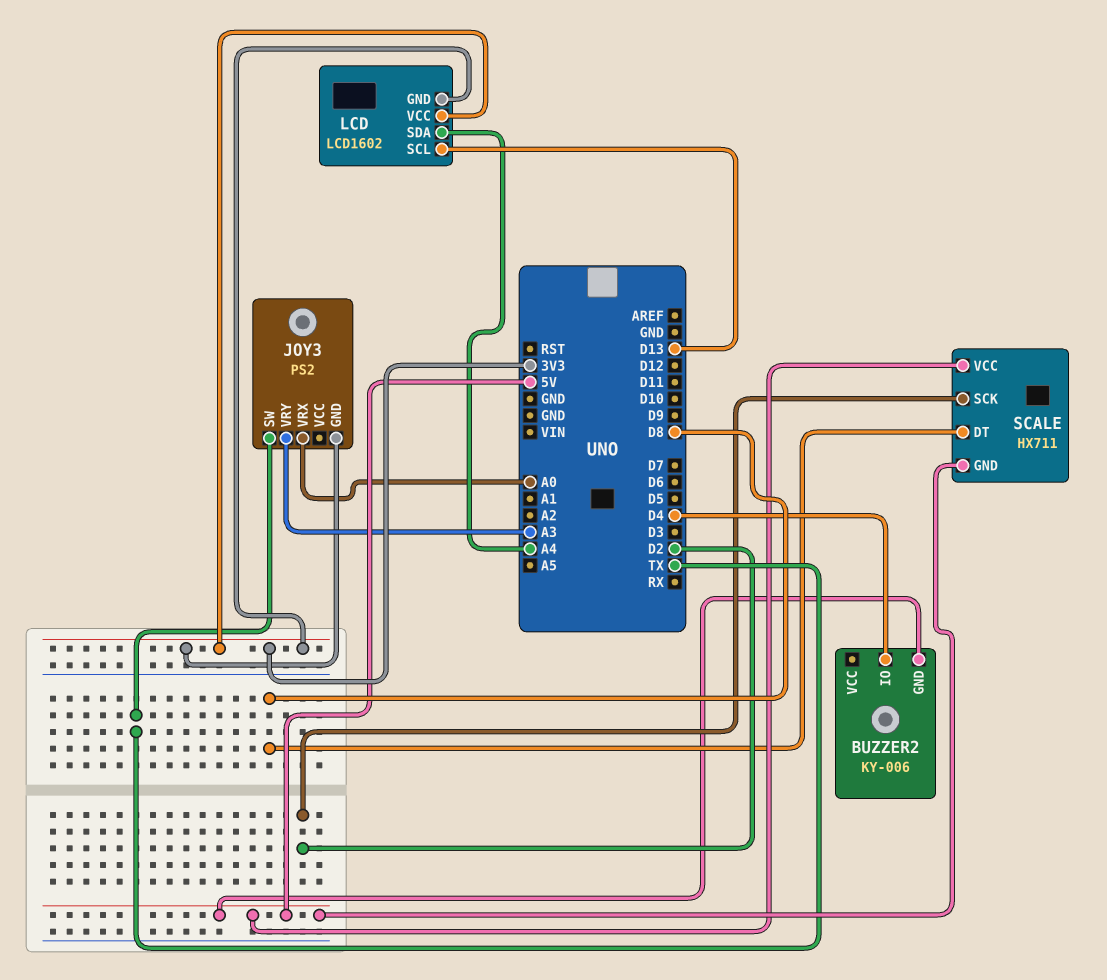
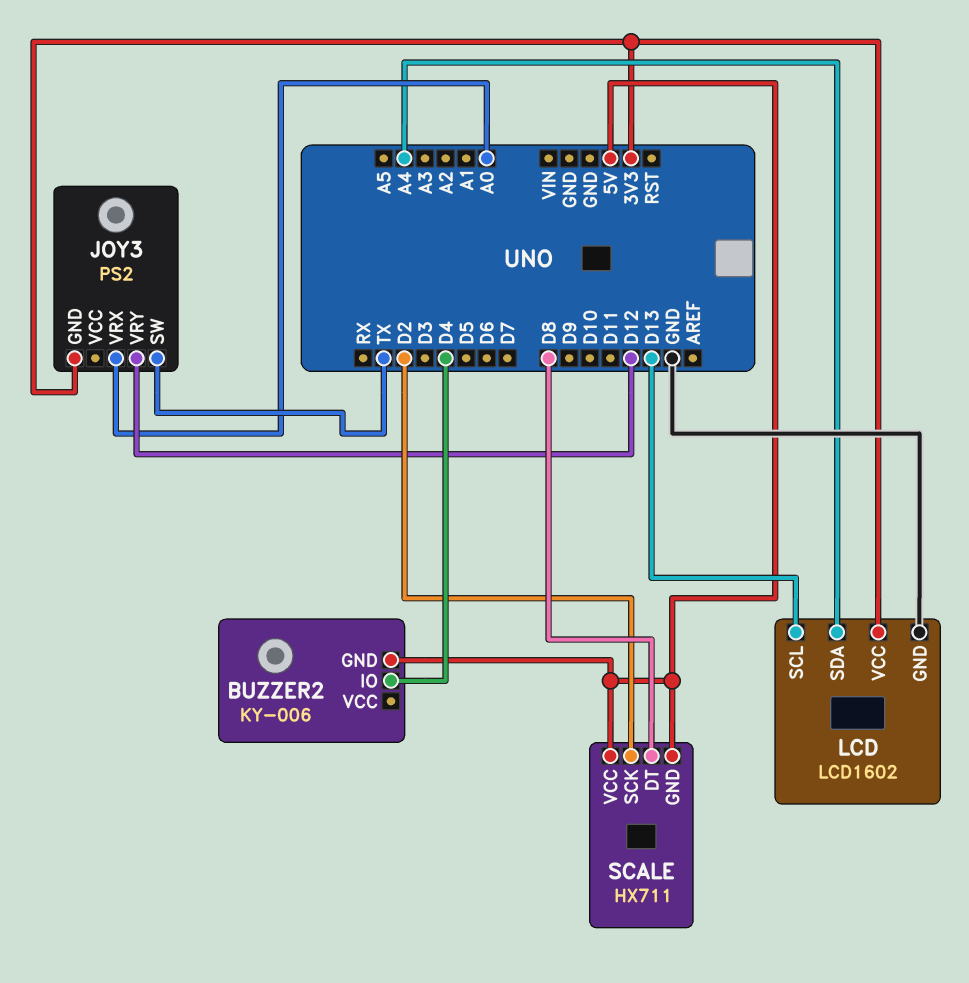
JOY3 pin VRY: A3 -> D12
LCD pin GND: 3V3 -> GND

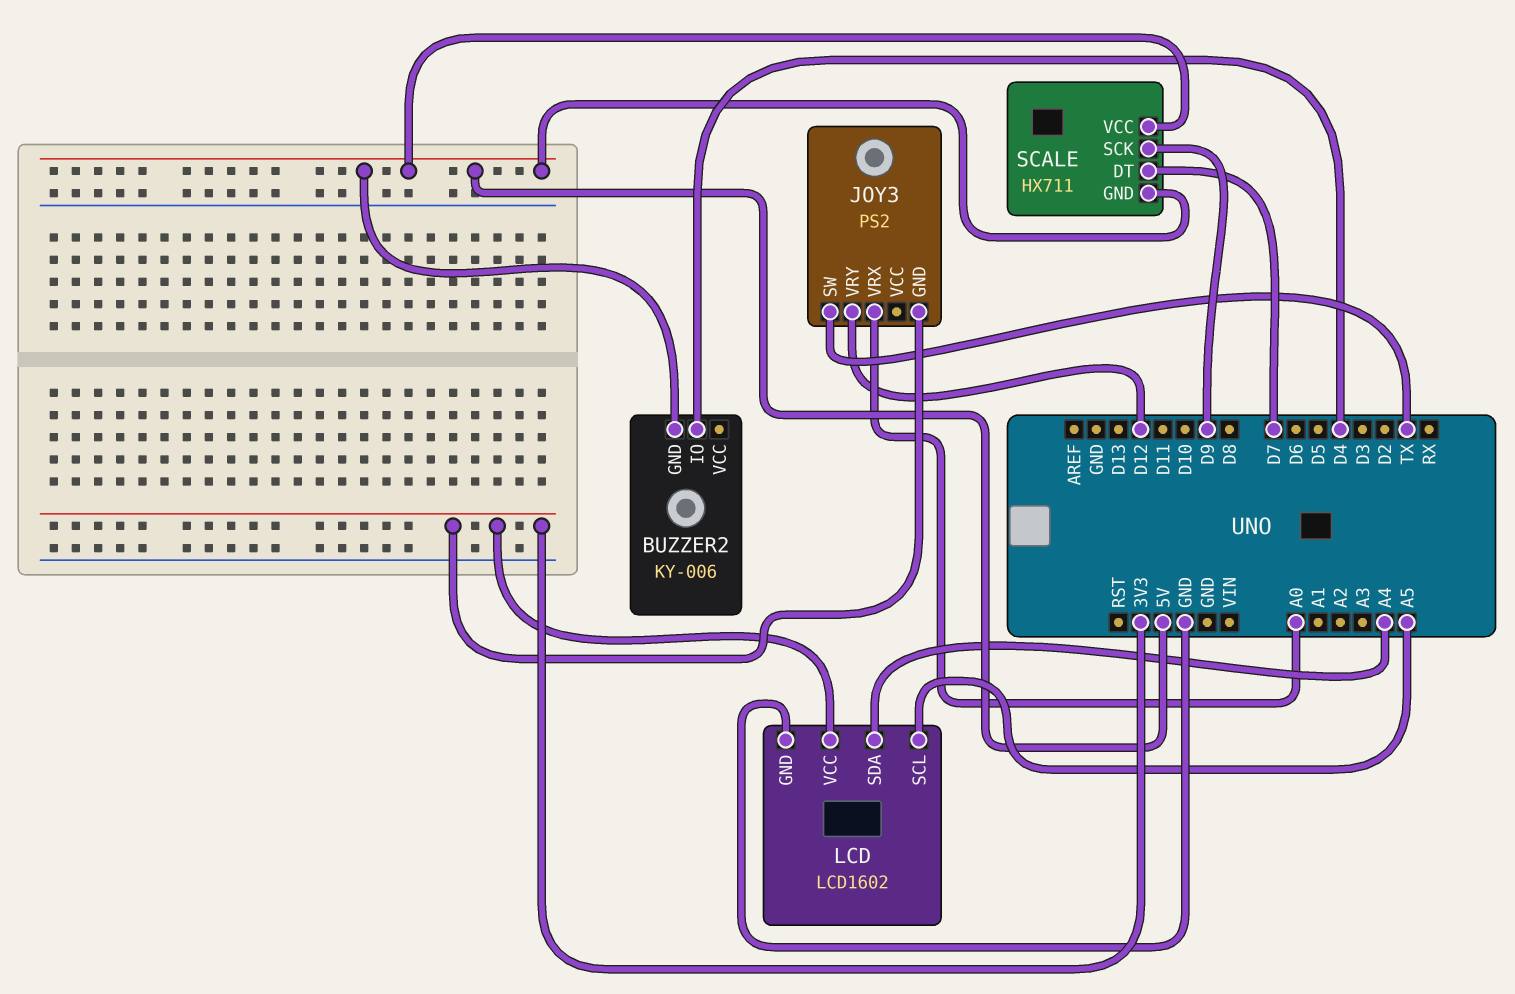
LCD pin SCL: D13 -> A5
SCALE pin DT: D8 -> D7
SCALE pin SCK: D2 -> D9

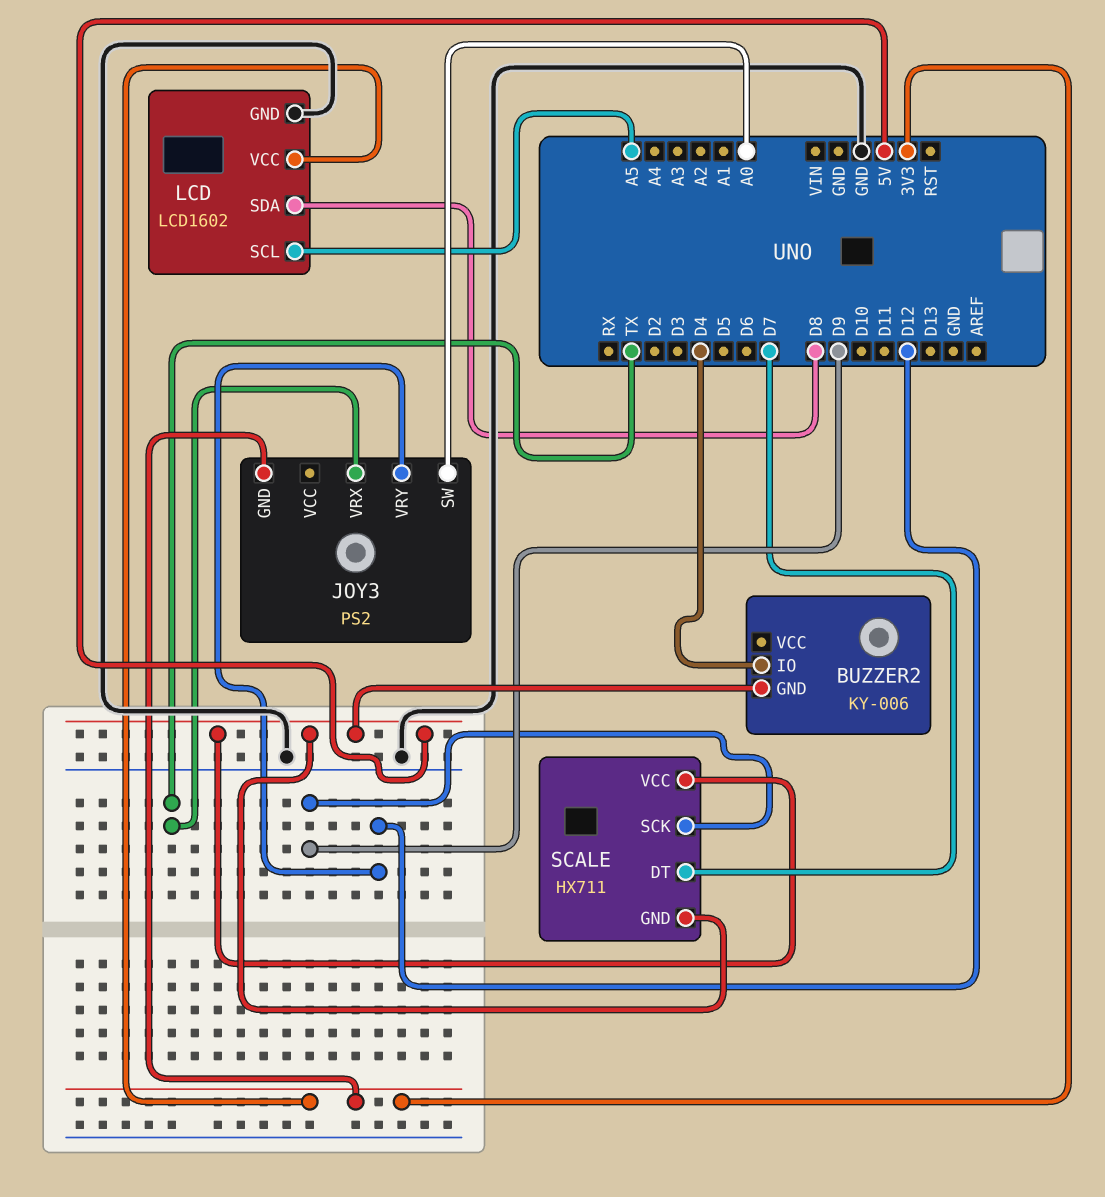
JOY3 pin SW: TX -> A0
JOY3 pin VRX: A0 -> TX
LCD pin SDA: A4 -> D8

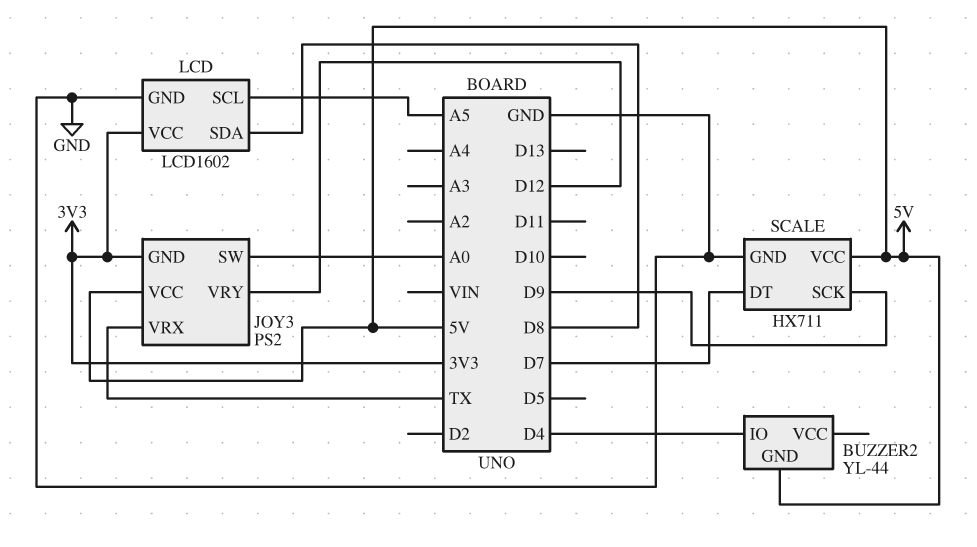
BUZZER2: KY-006 -> YL-44
JOY3 pin VCC: none -> 5V
SCALE pin GND: 5V -> GND

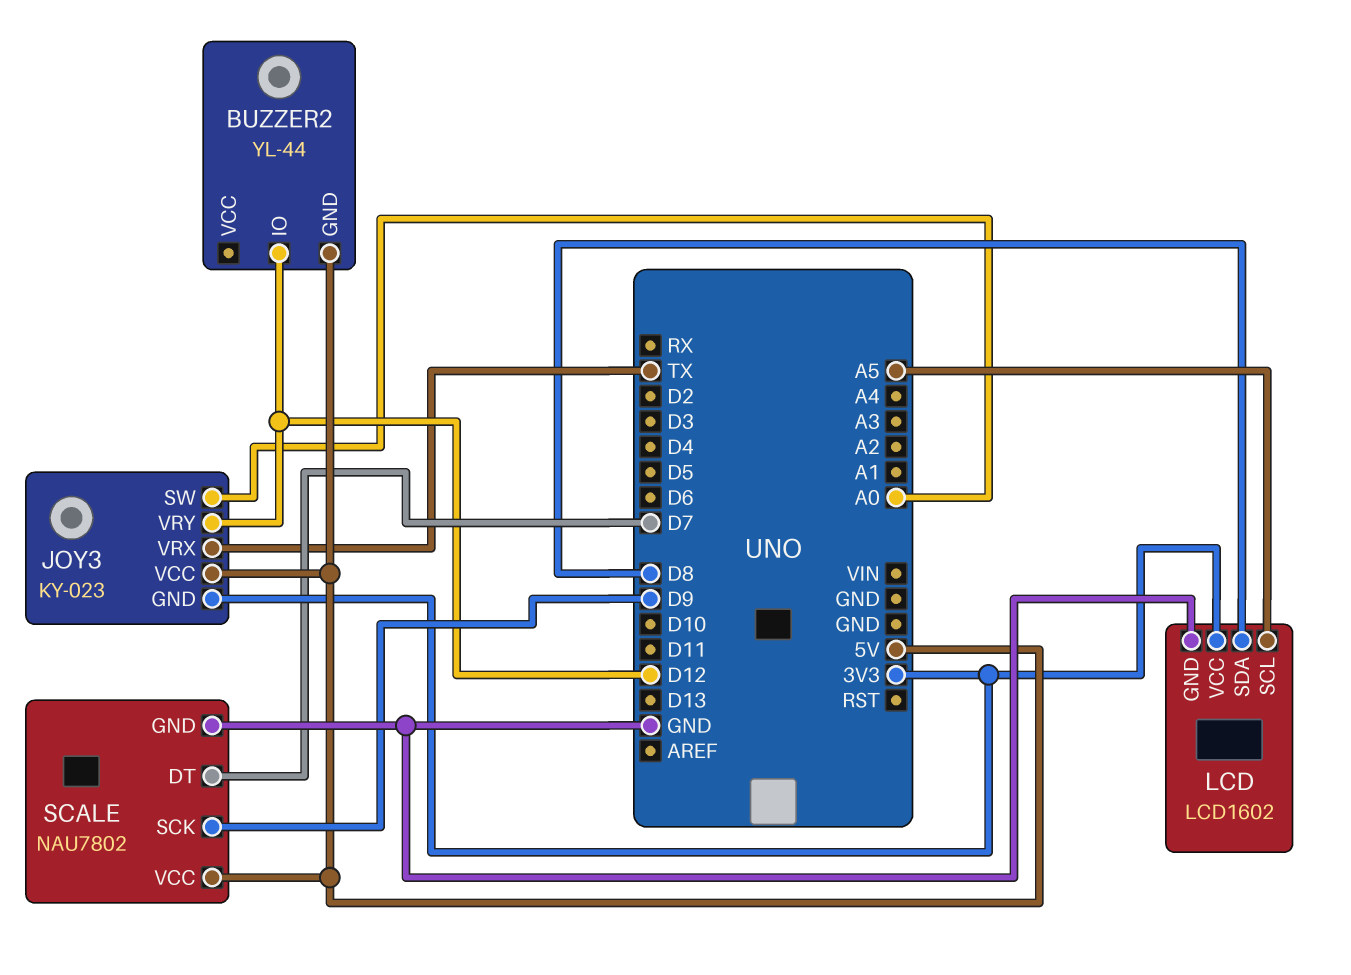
BUZZER2 pin IO: D4 -> D12
JOY3: PS2 -> KY-023
SCALE: HX711 -> NAU7802

